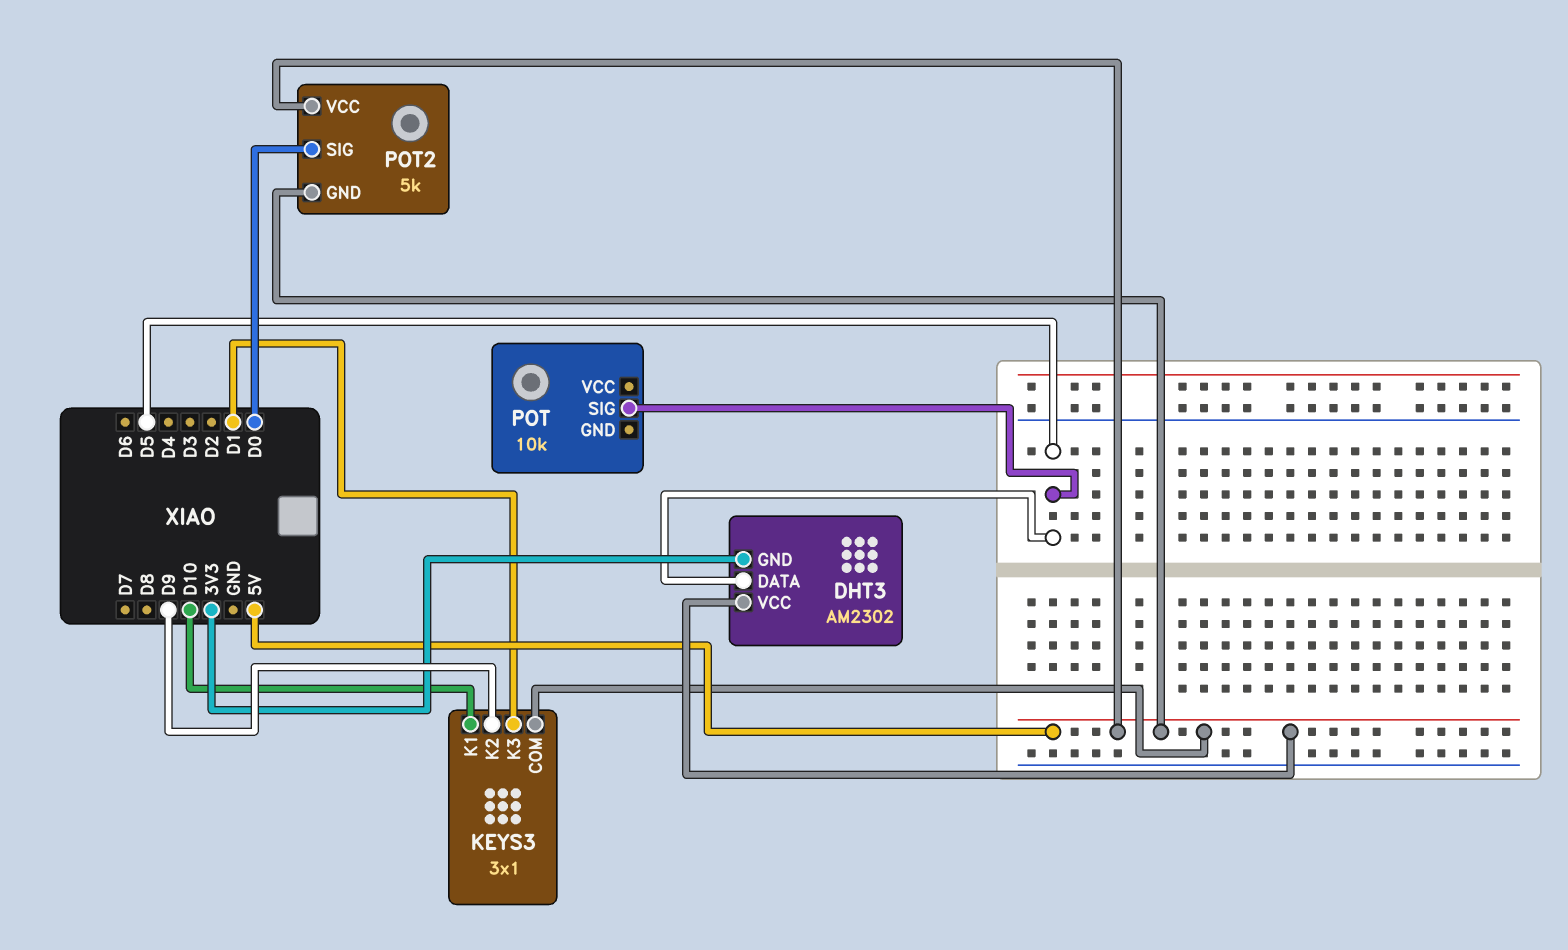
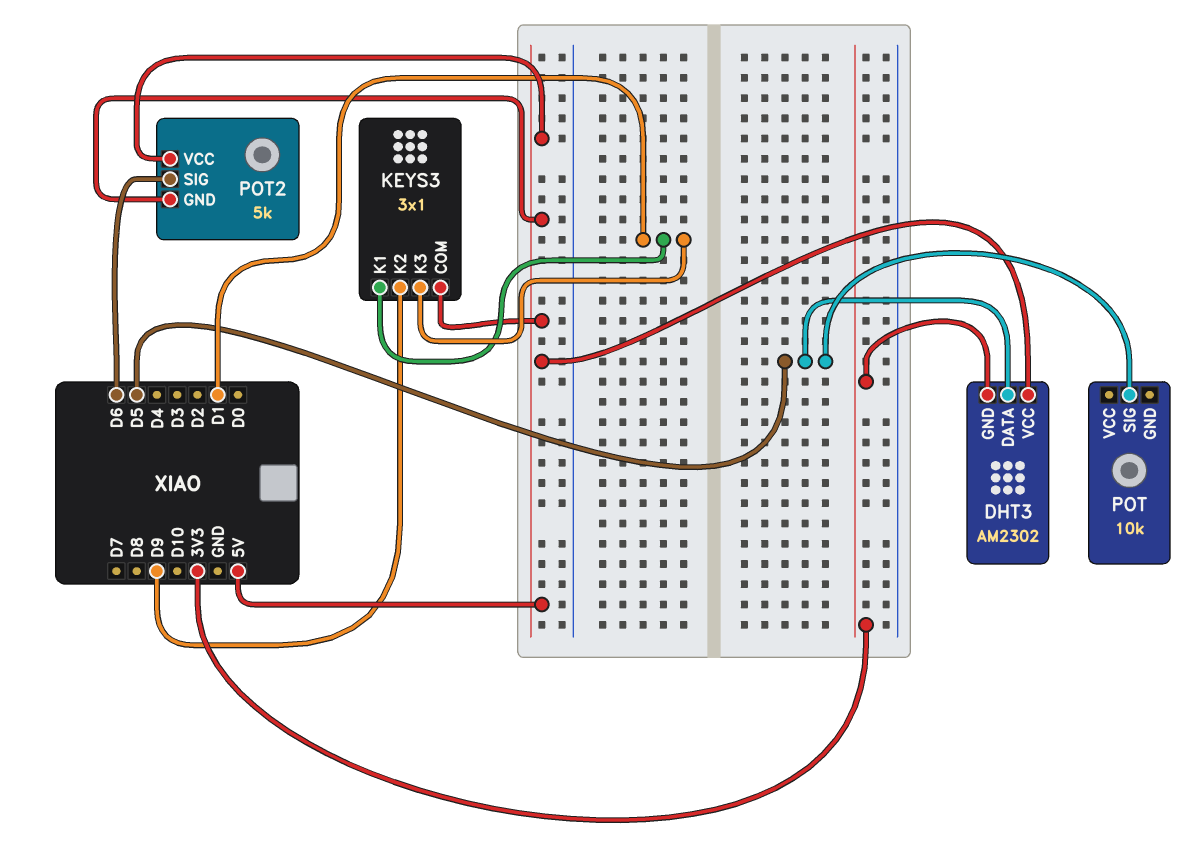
KEYS3 pin K1: D10 -> D1
POT2 pin SIG: D0 -> D6

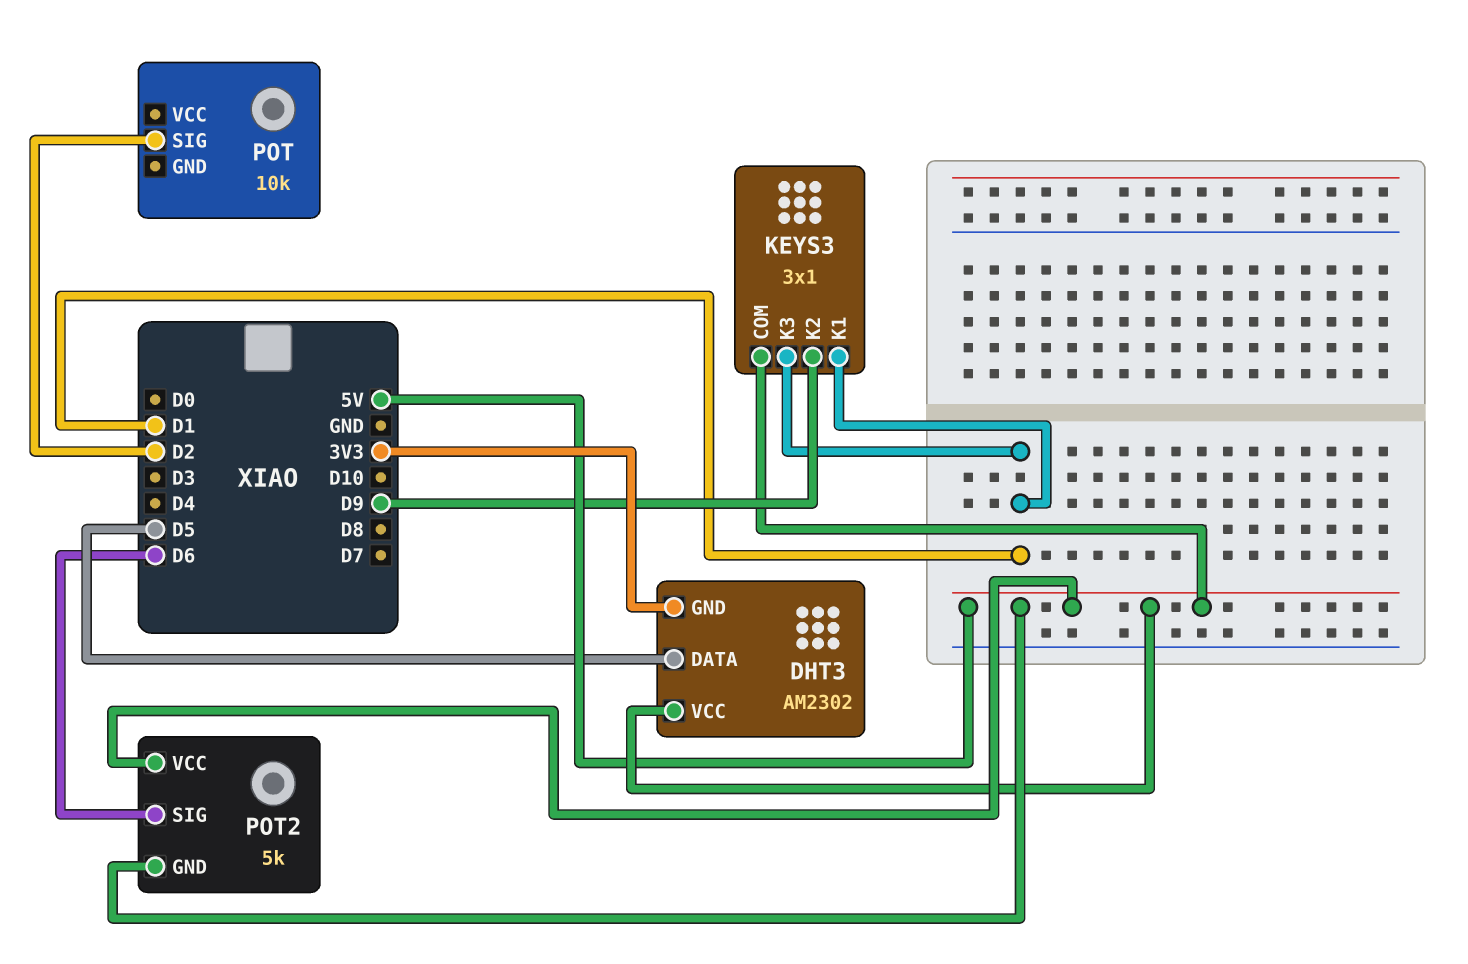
POT pin SIG: D5 -> D2

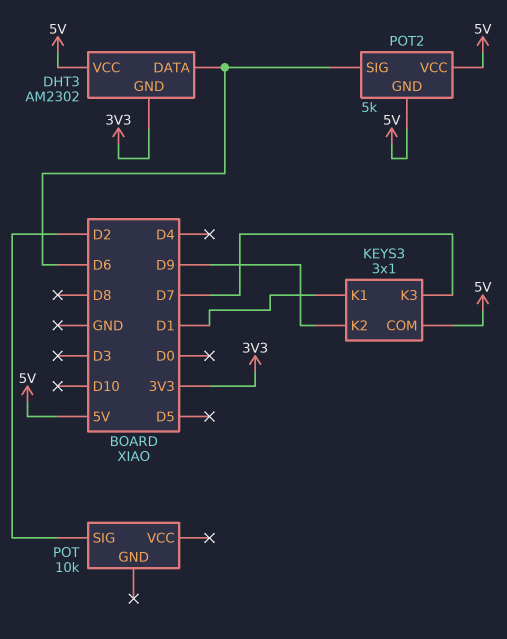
DHT3 pin DATA: D5 -> D6
KEYS3 pin K3: D1 -> D7

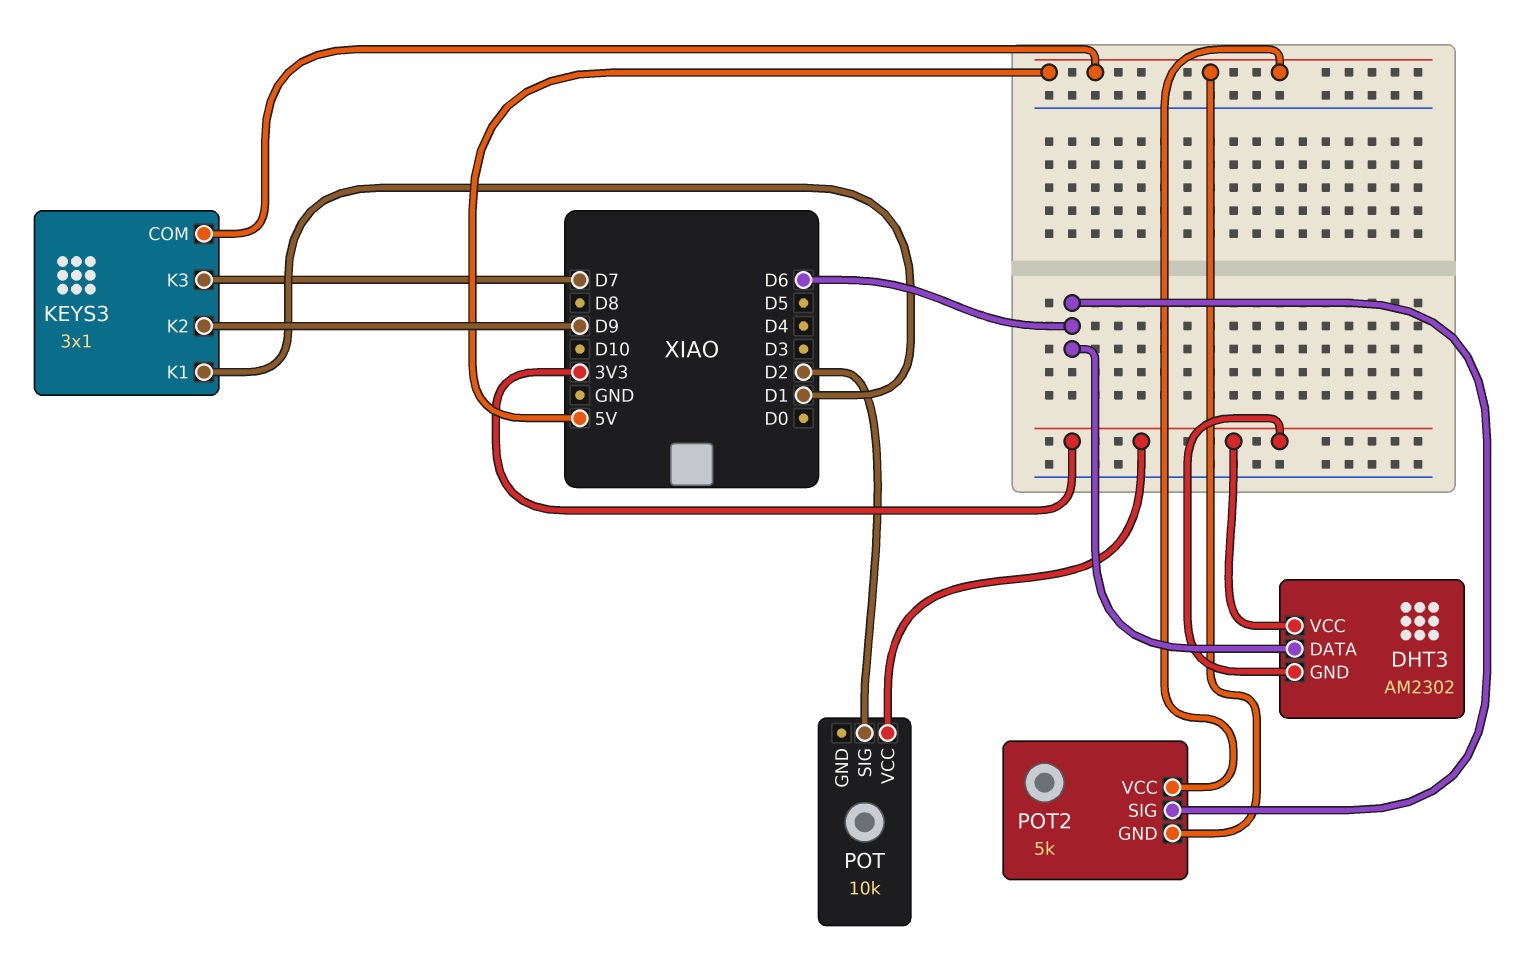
DHT3 pin VCC: 5V -> 3V3
POT pin VCC: none -> 3V3

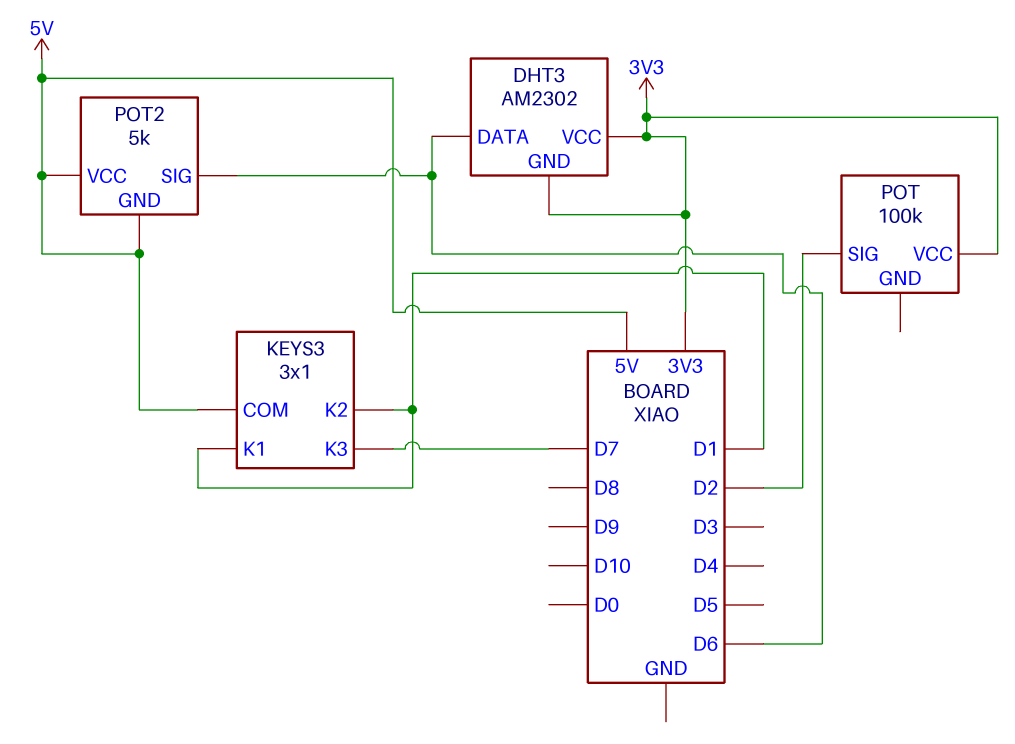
KEYS3 pin K2: D9 -> D1
POT: 10k -> 100k

